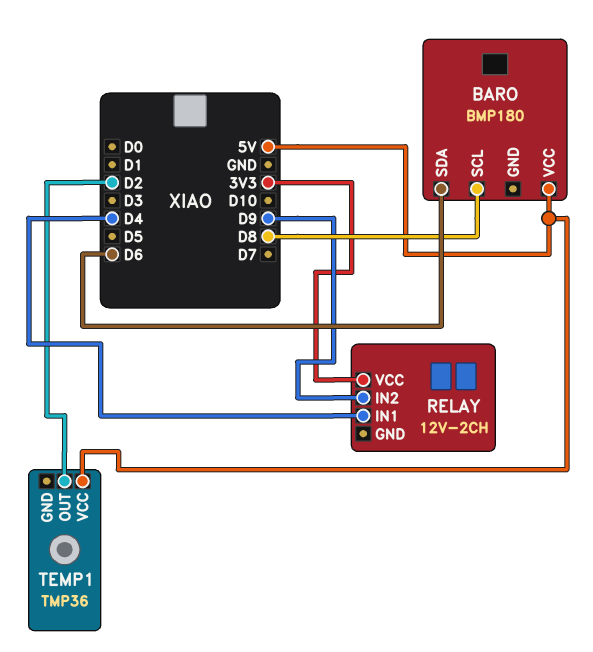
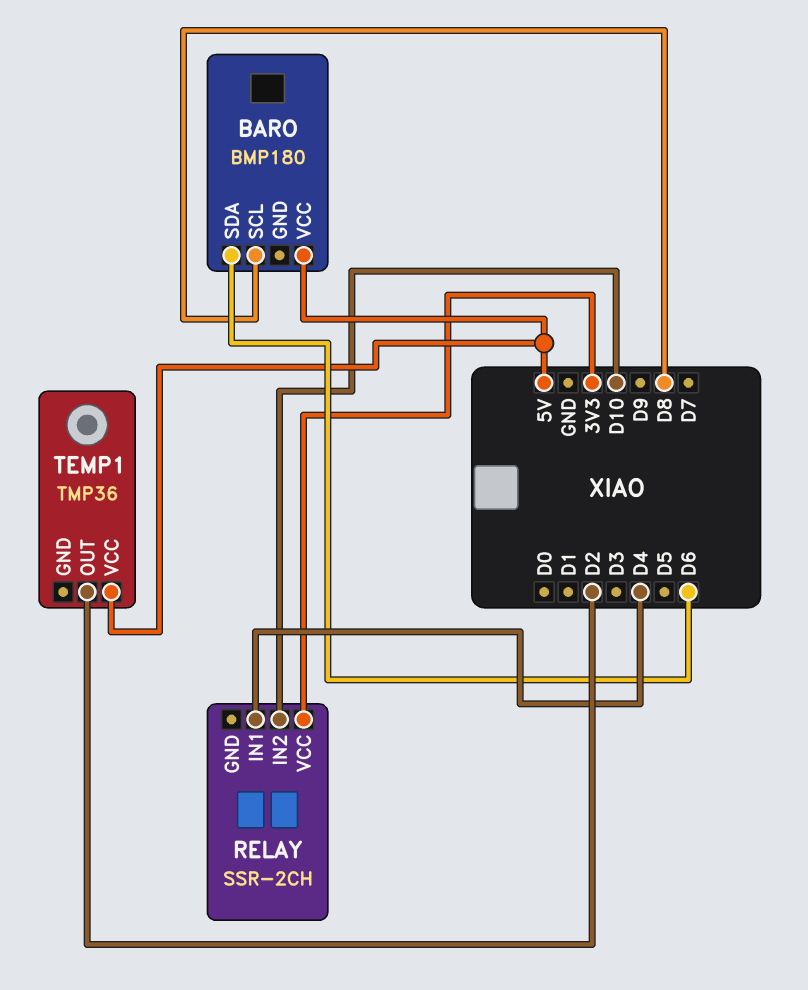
RELAY: 12V-2CH -> SSR-2CH
RELAY pin IN2: D9 -> D10

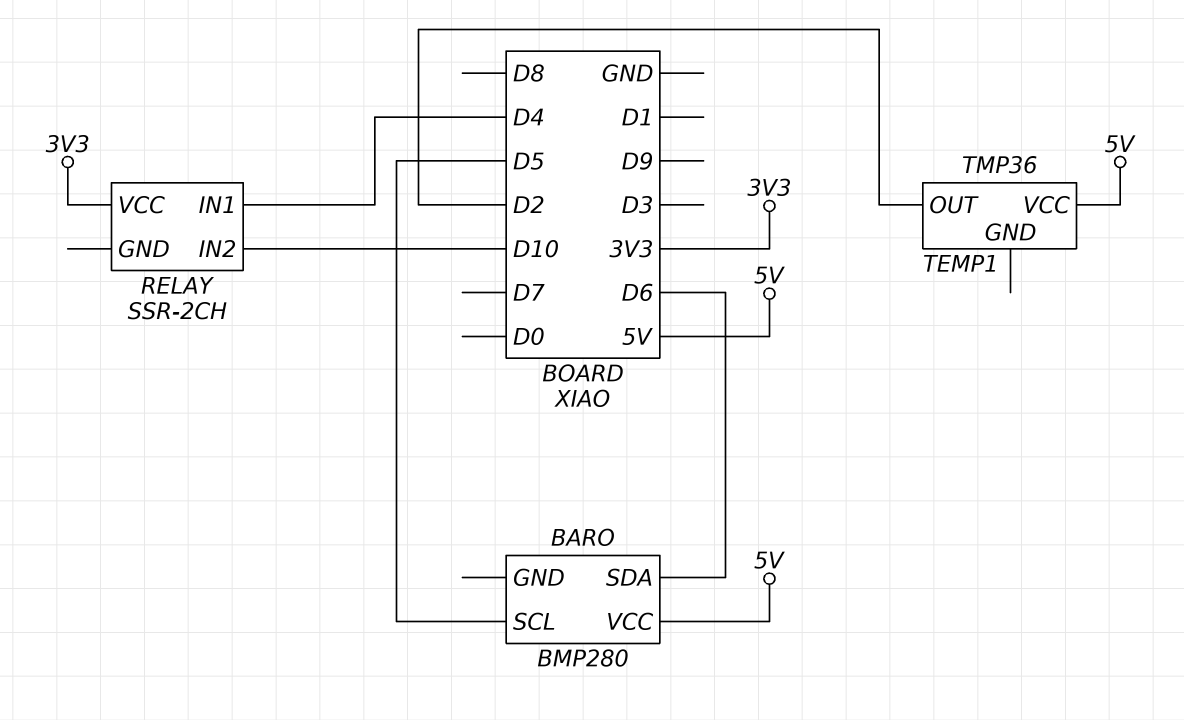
BARO: BMP180 -> BMP280
BARO pin SCL: D8 -> D5

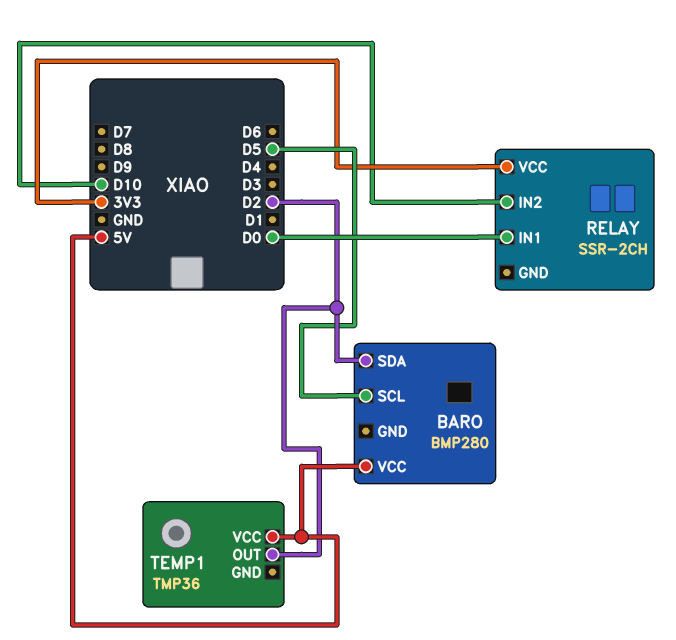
BARO pin SDA: D6 -> D2
RELAY pin IN1: D4 -> D0

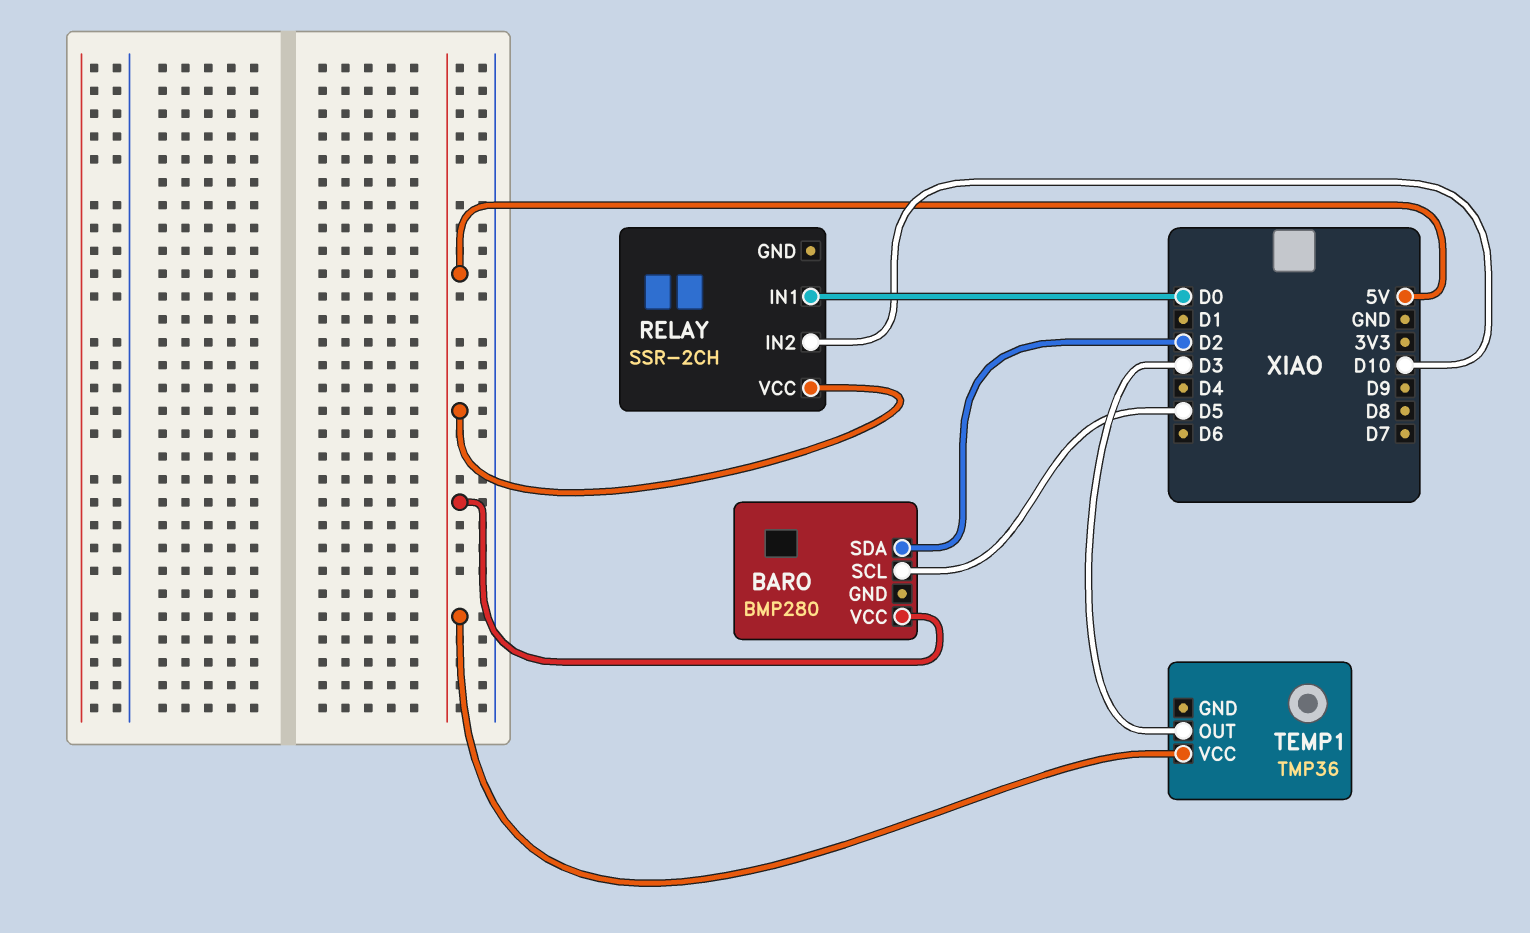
RELAY pin VCC: 3V3 -> 5V
TEMP1 pin OUT: D2 -> D3

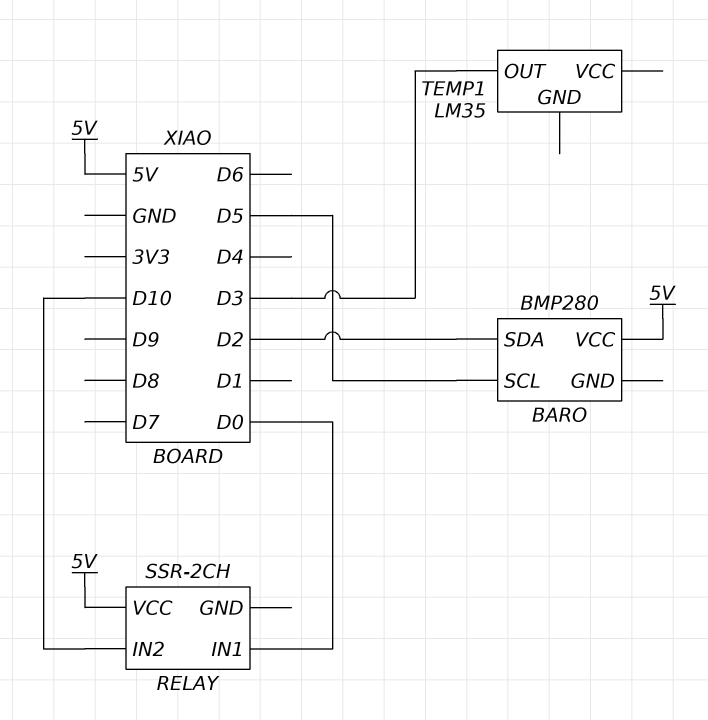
TEMP1: TMP36 -> LM35
TEMP1 pin VCC: 5V -> none

